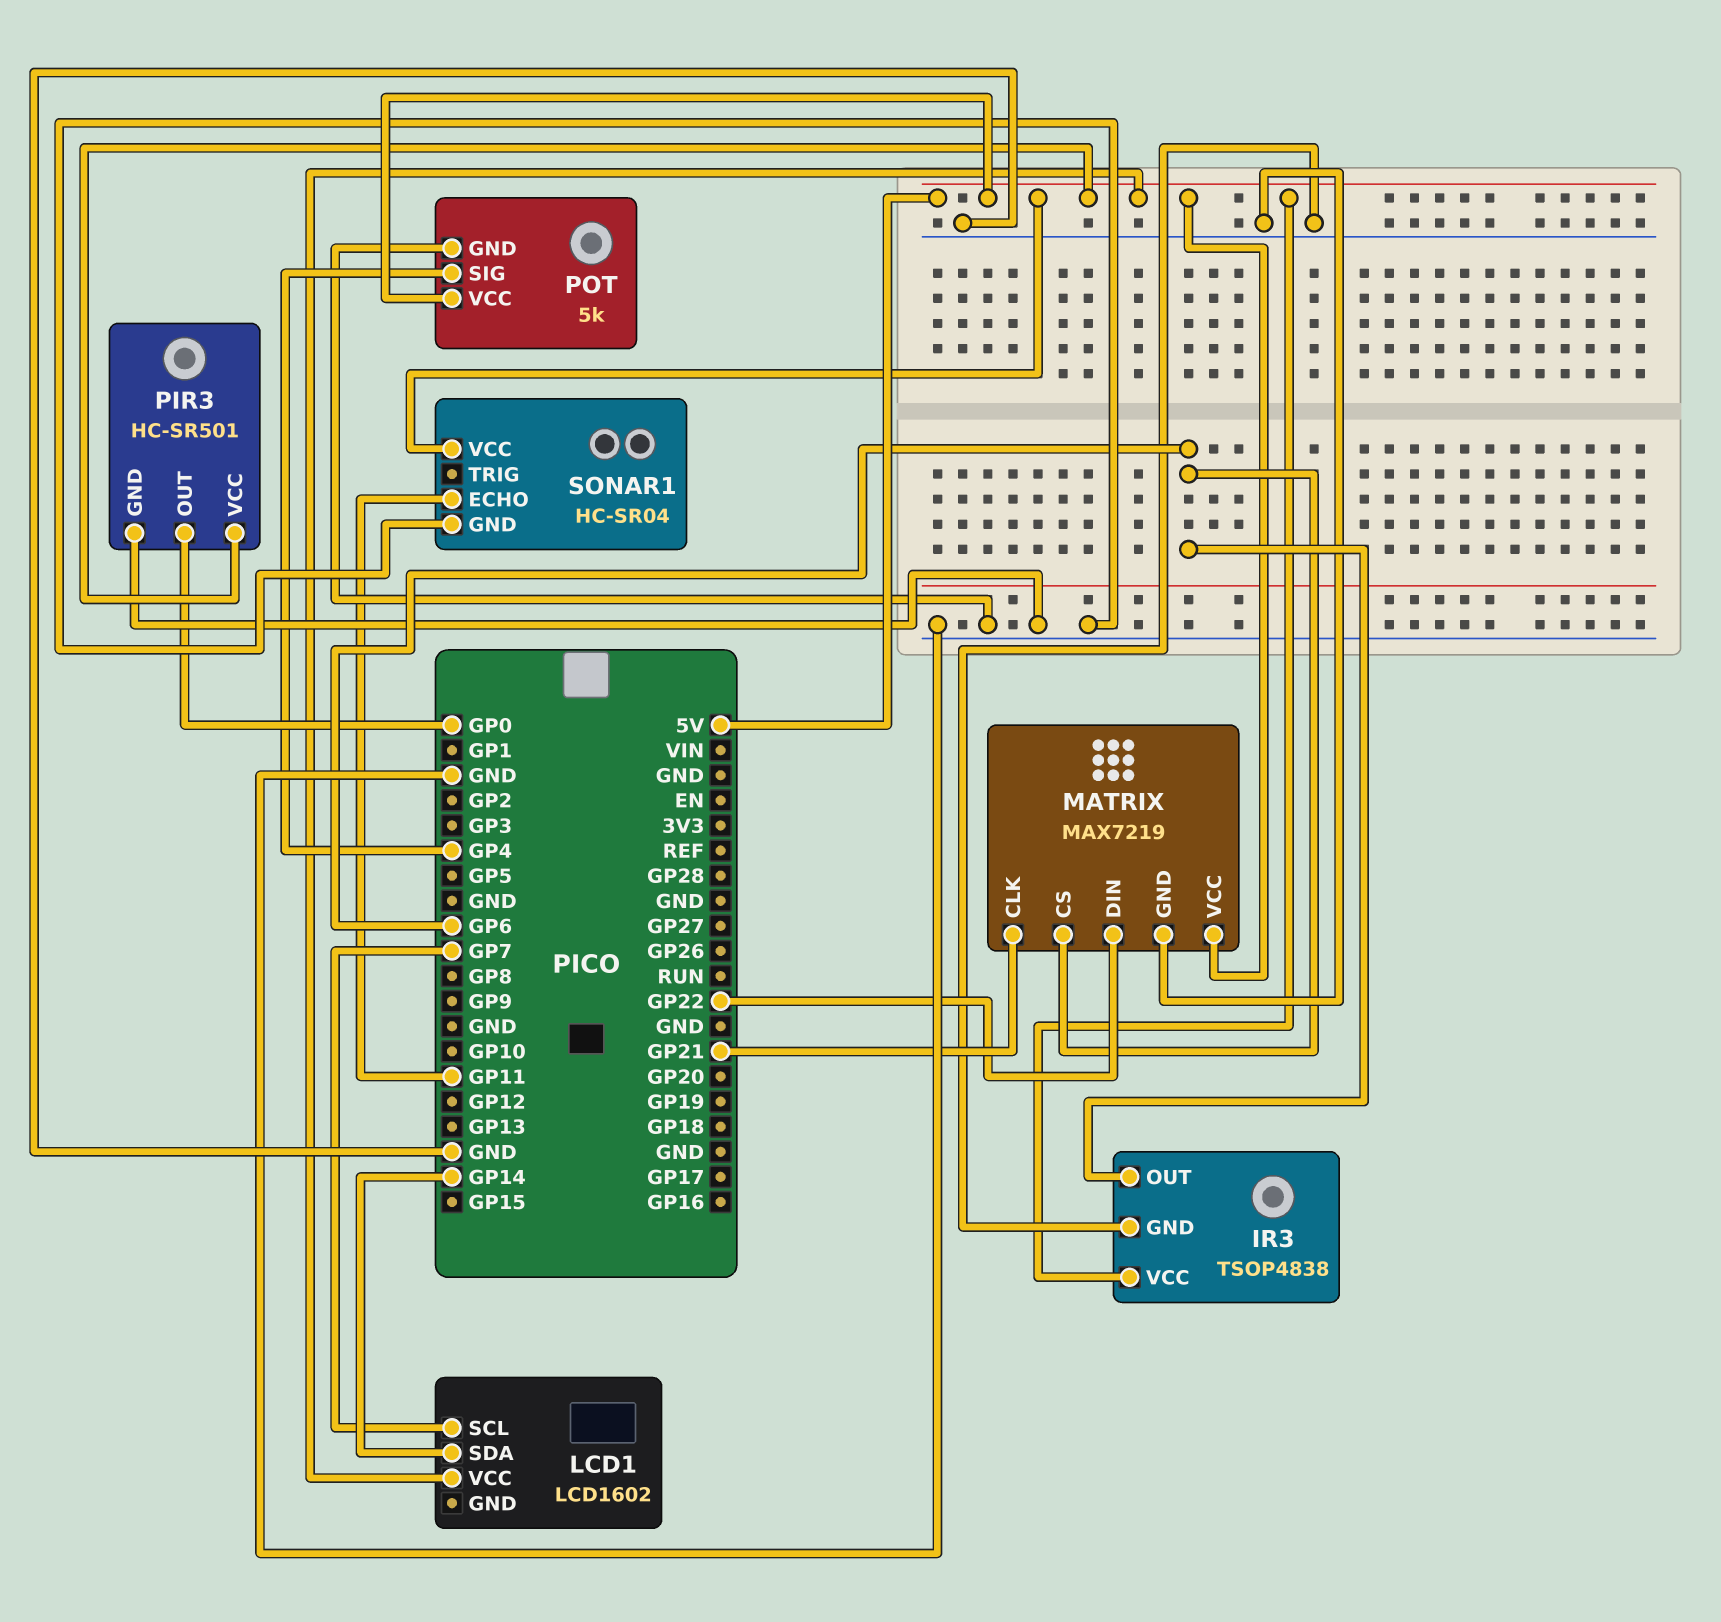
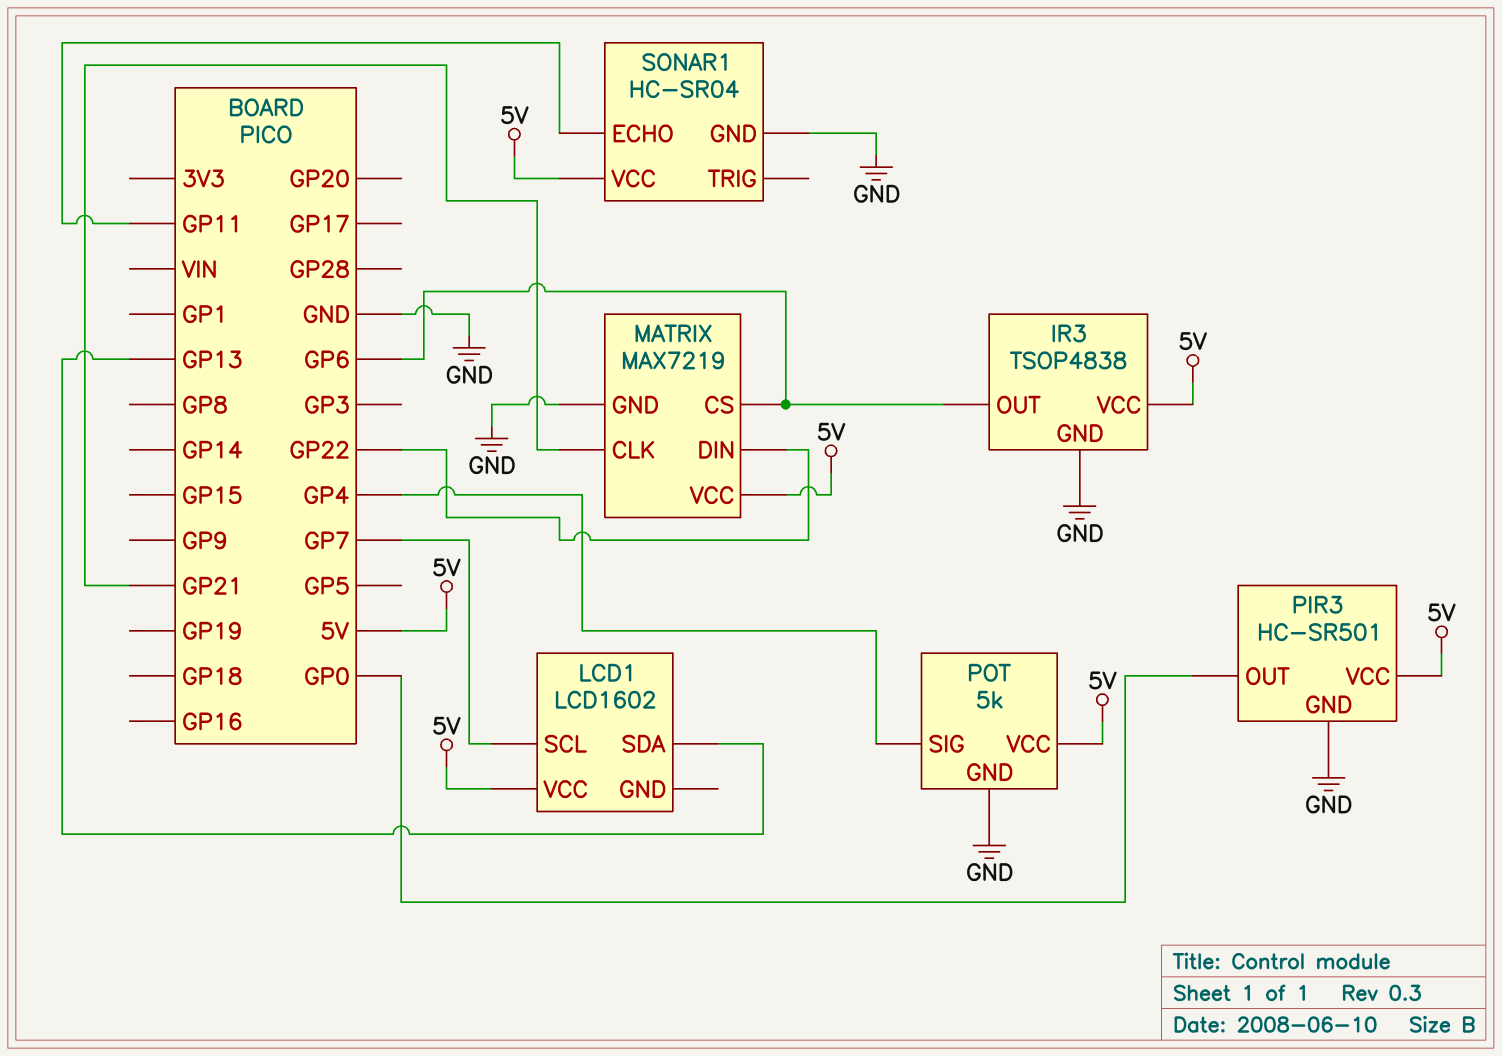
LCD1 pin SDA: GP14 -> GP13

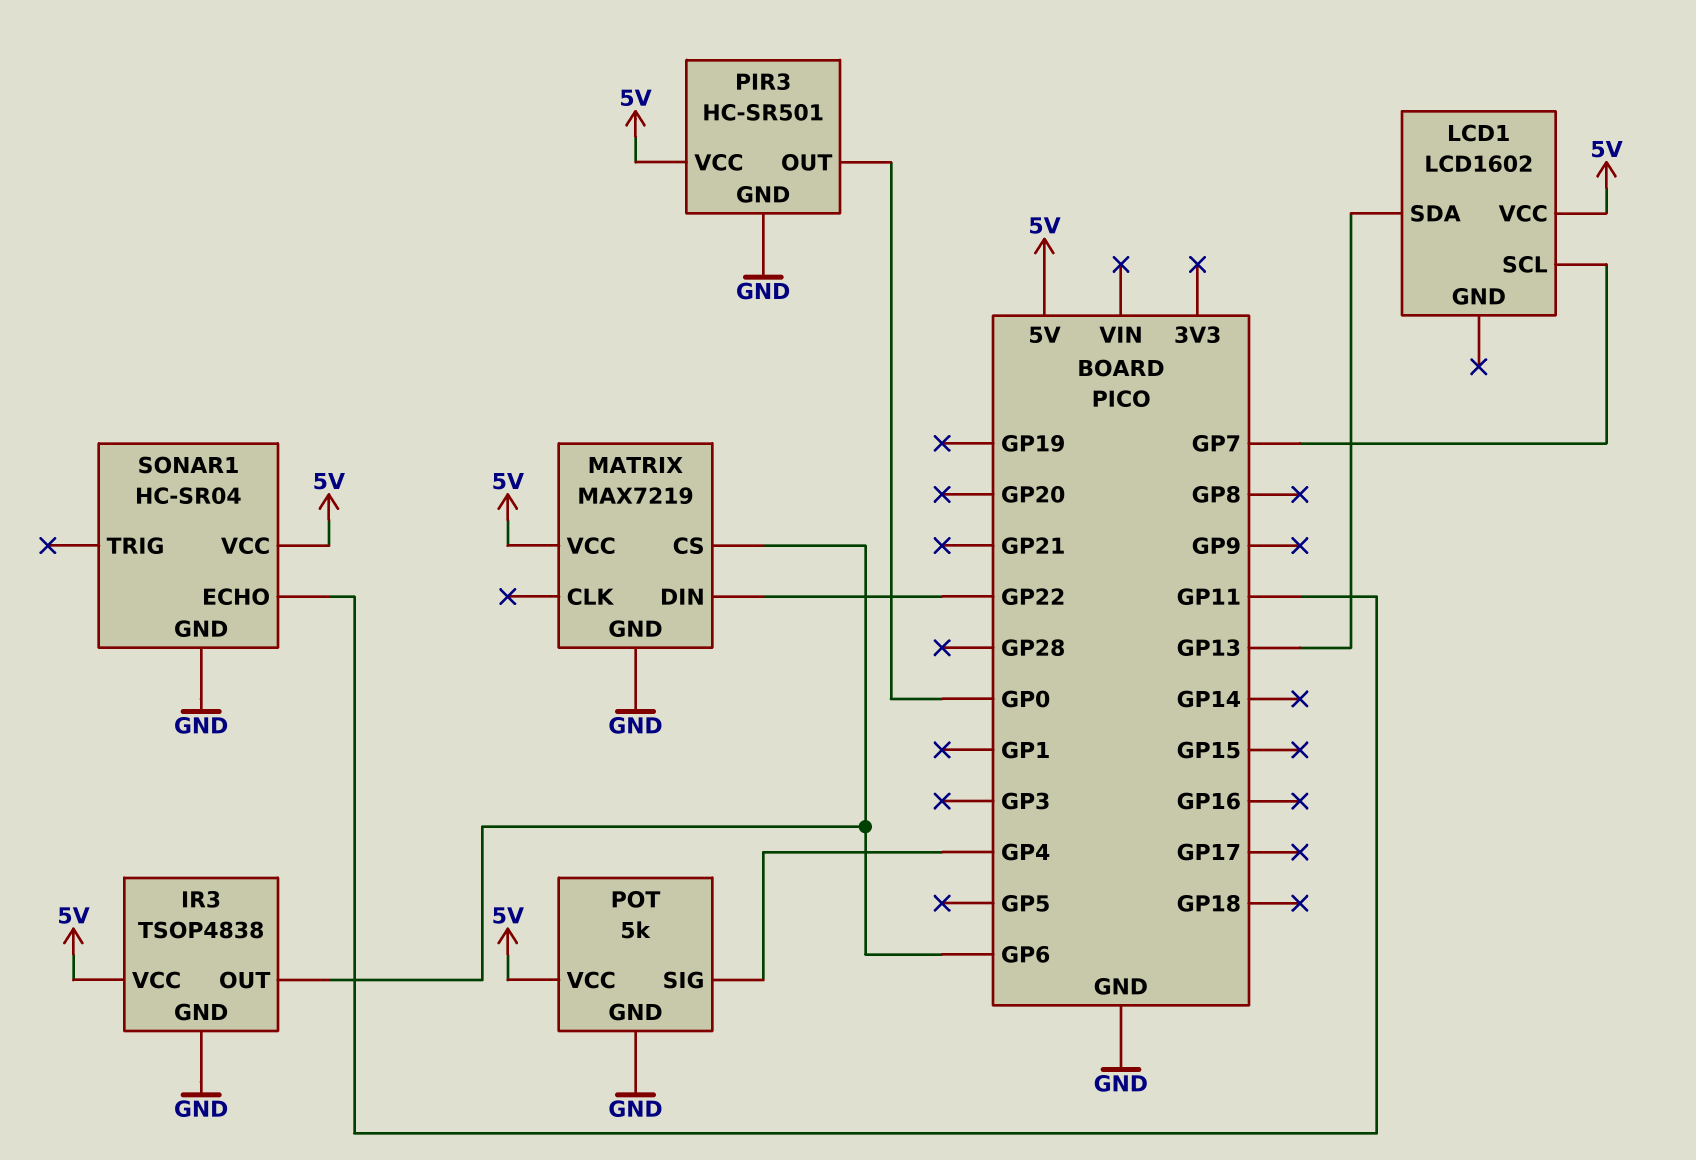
MATRIX pin CLK: GP21 -> none

